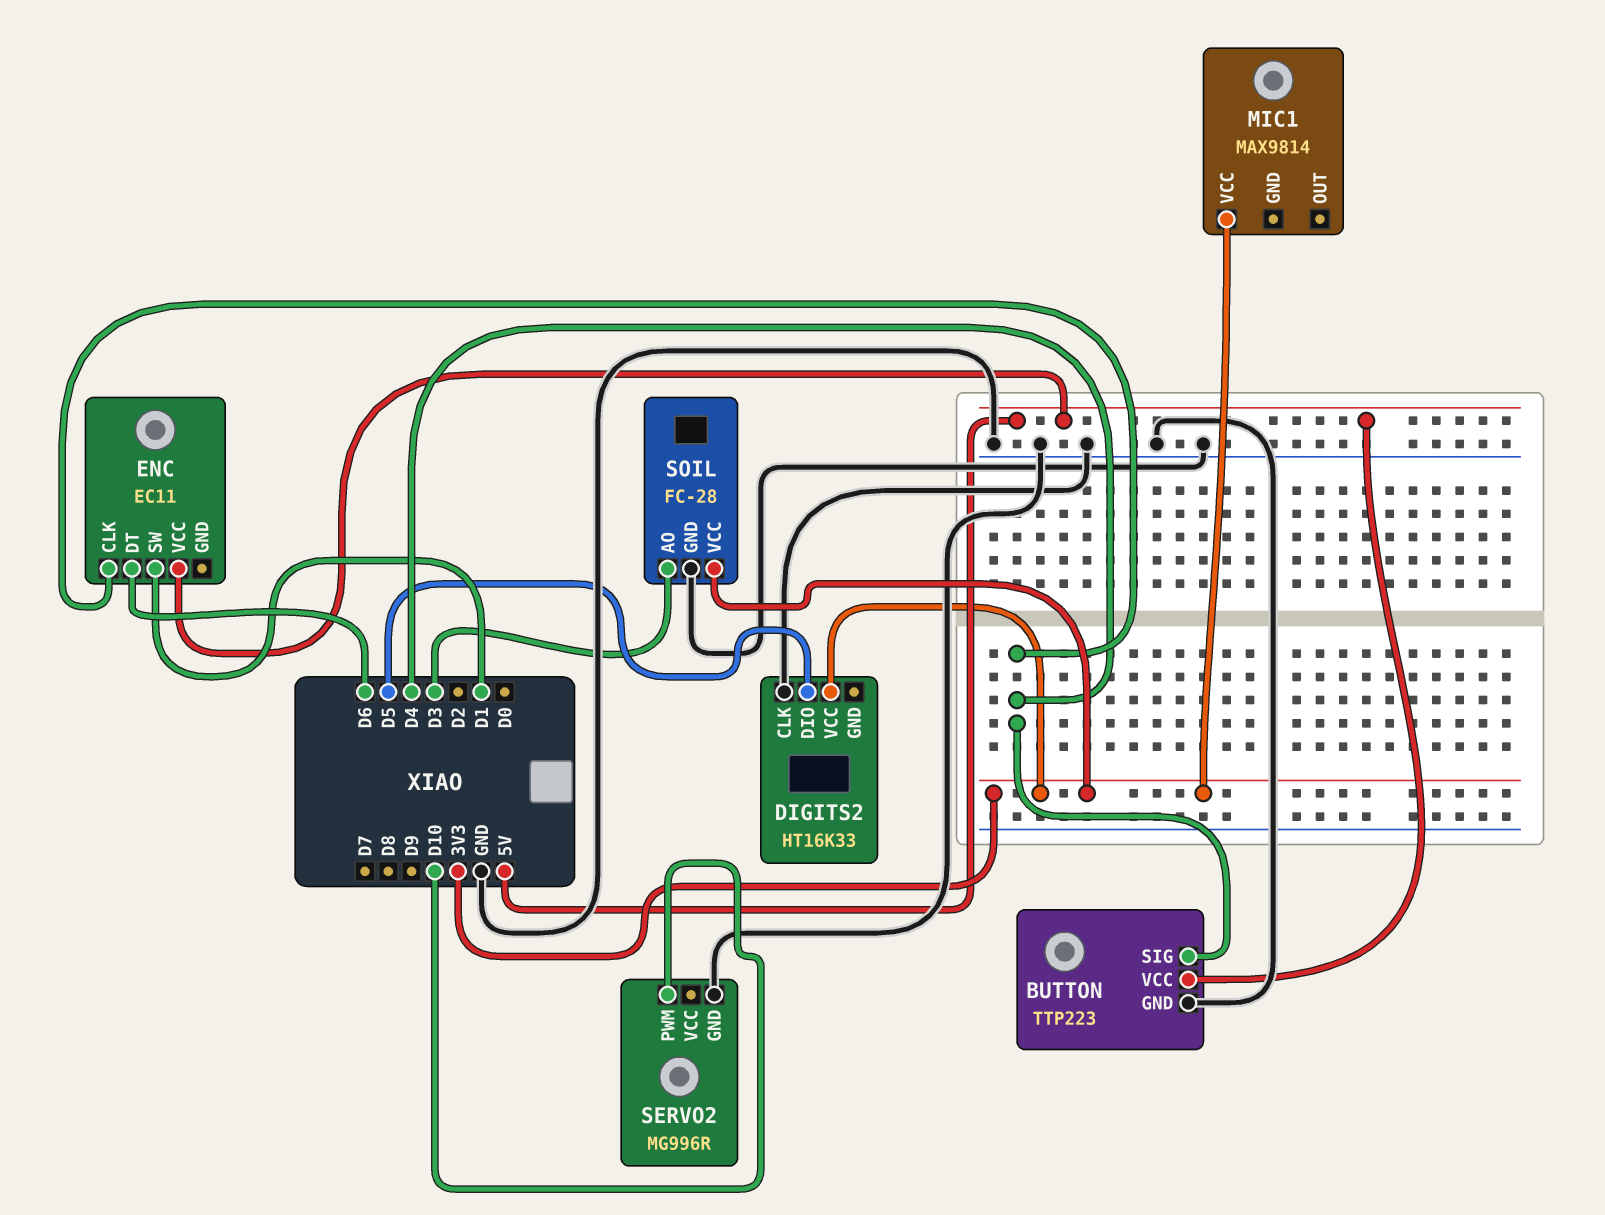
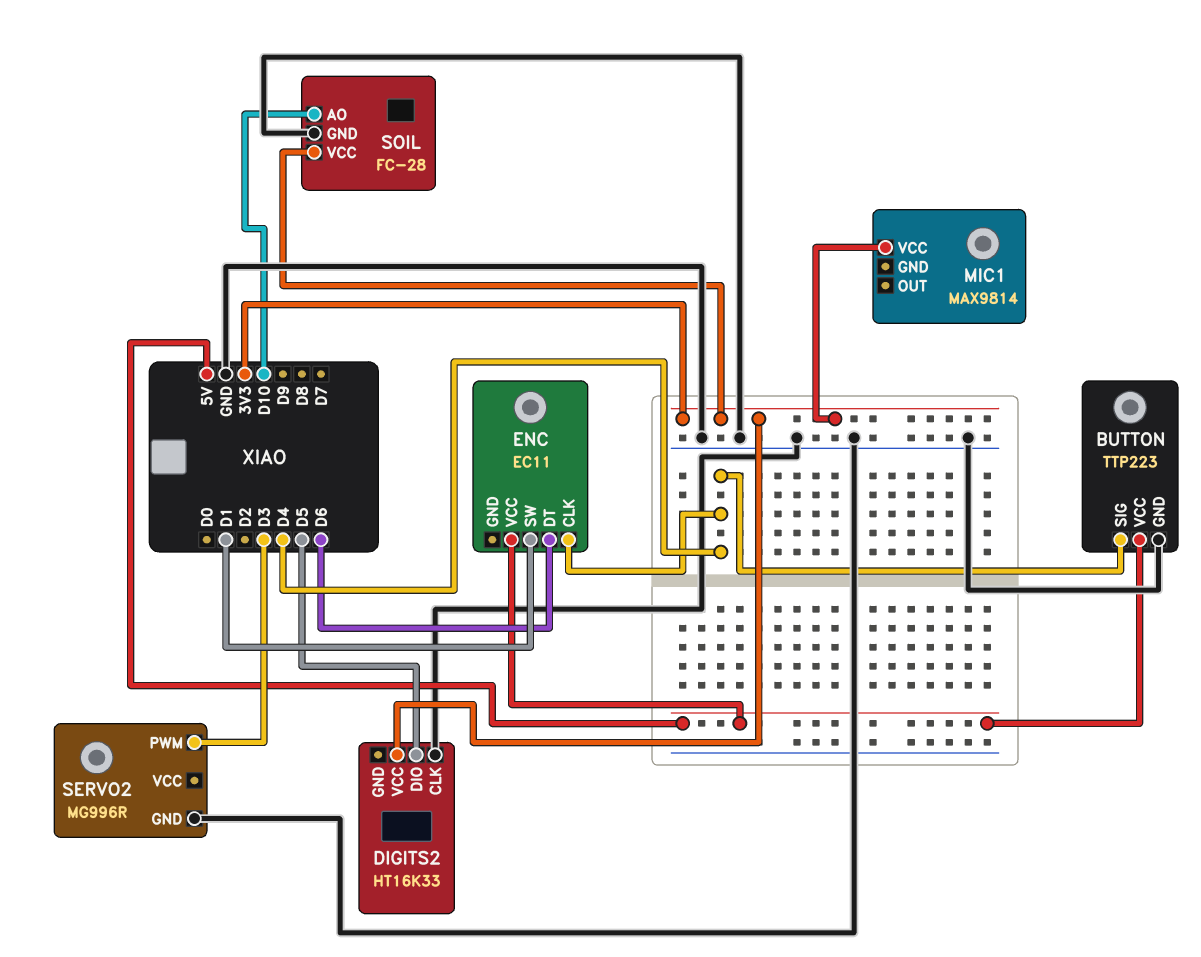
SERVO2 pin PWM: D10 -> D3
SOIL pin AO: D3 -> D10

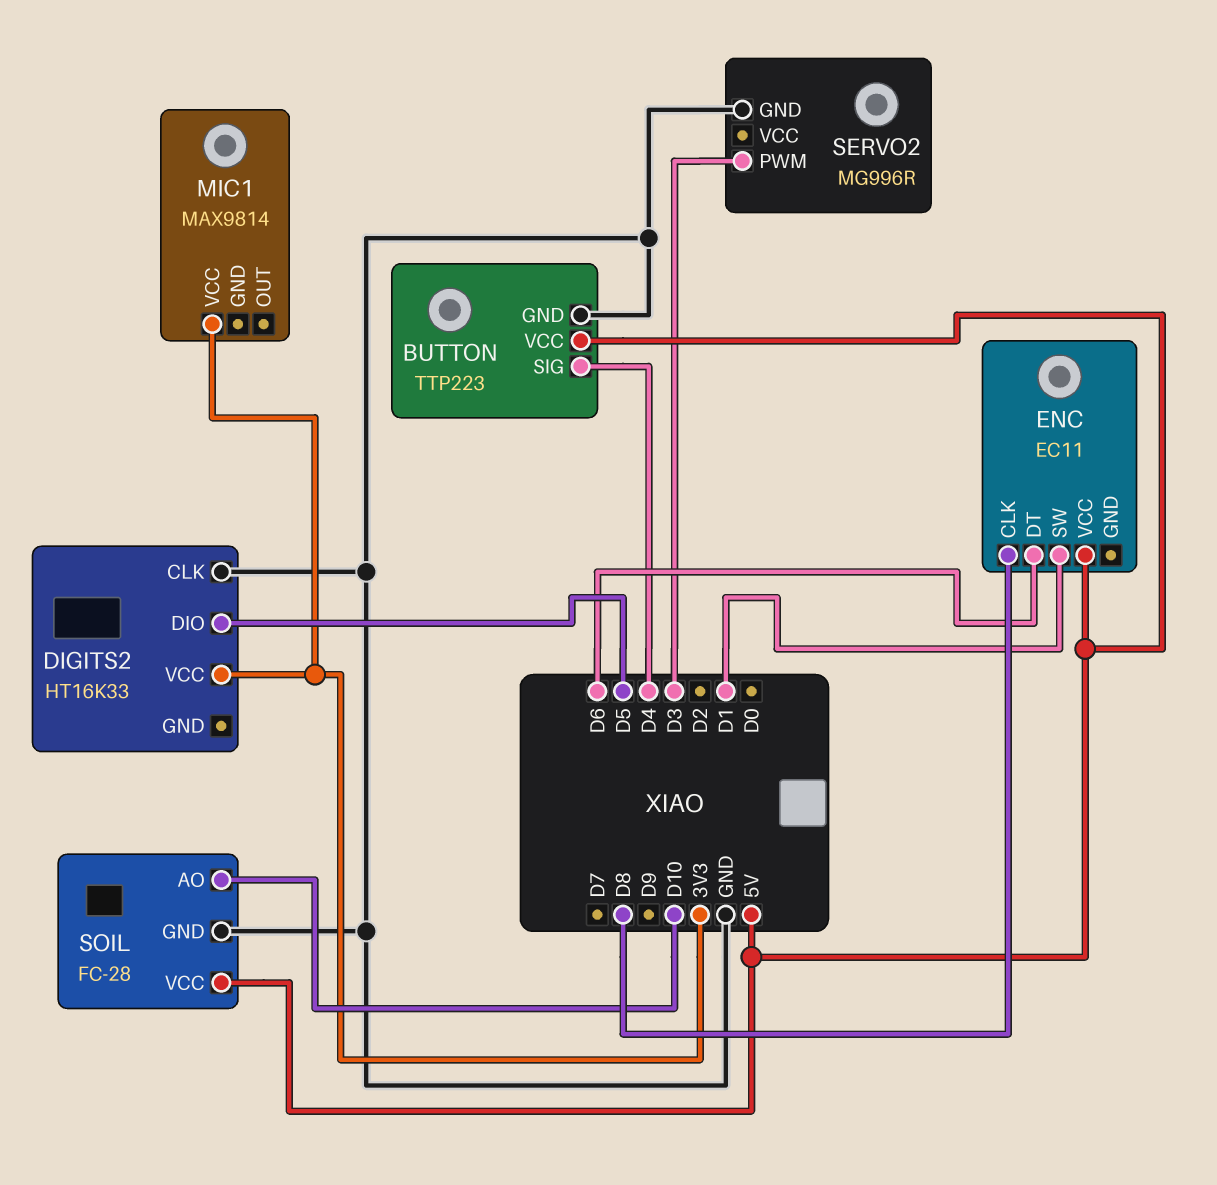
ENC pin CLK: D4 -> D8
SOIL pin VCC: 3V3 -> 5V

